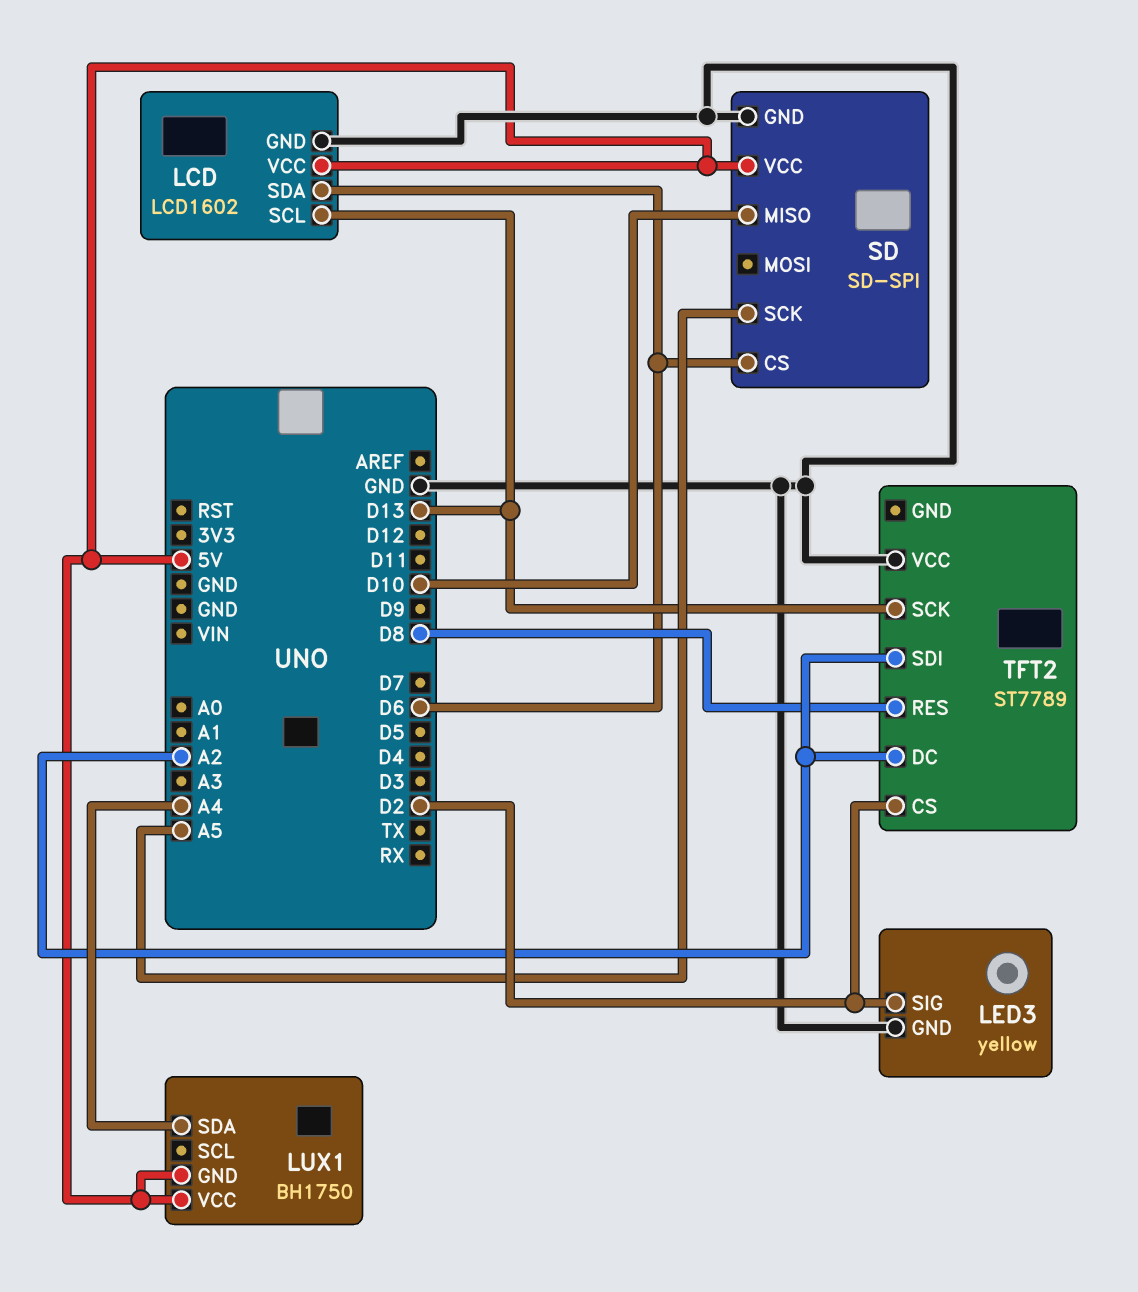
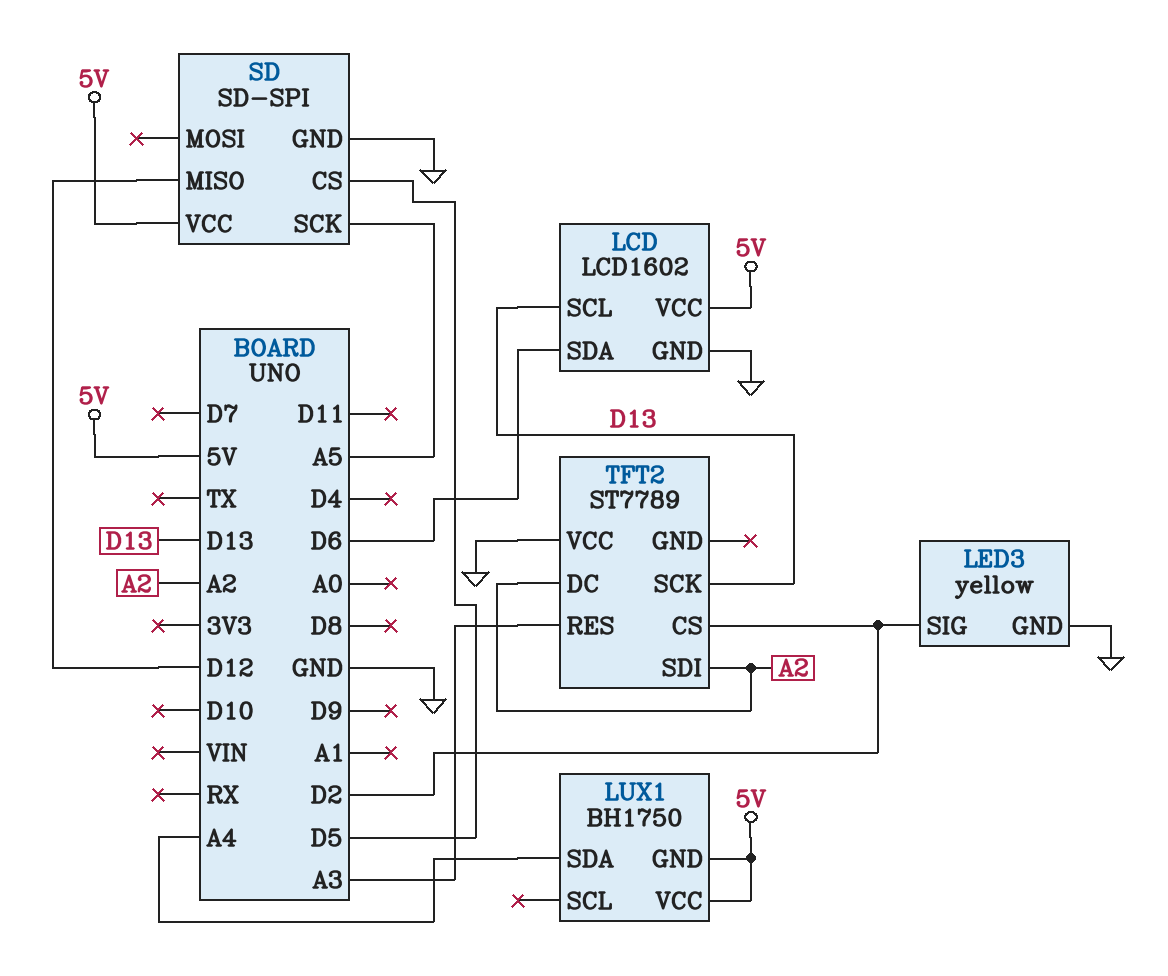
SD pin CS: D6 -> D5
SD pin MISO: D10 -> D12
TFT2 pin RES: D8 -> A3

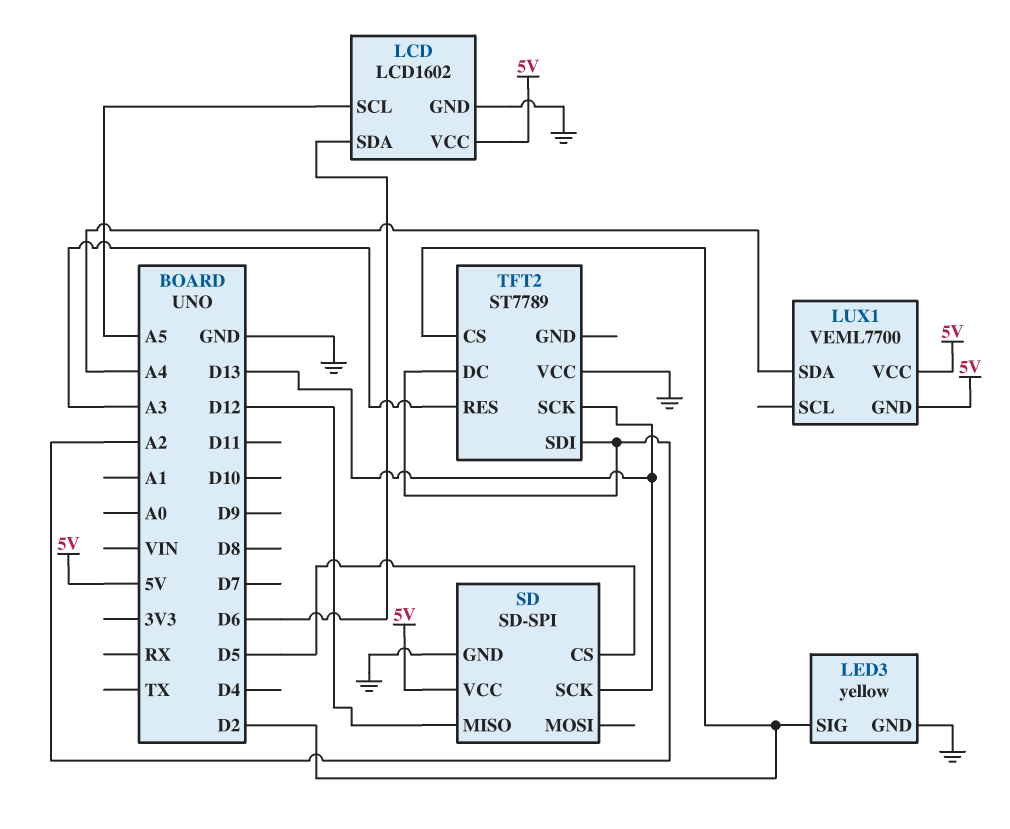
LCD pin SCL: D13 -> A5
LUX1: BH1750 -> VEML7700
SD pin SCK: A5 -> D13

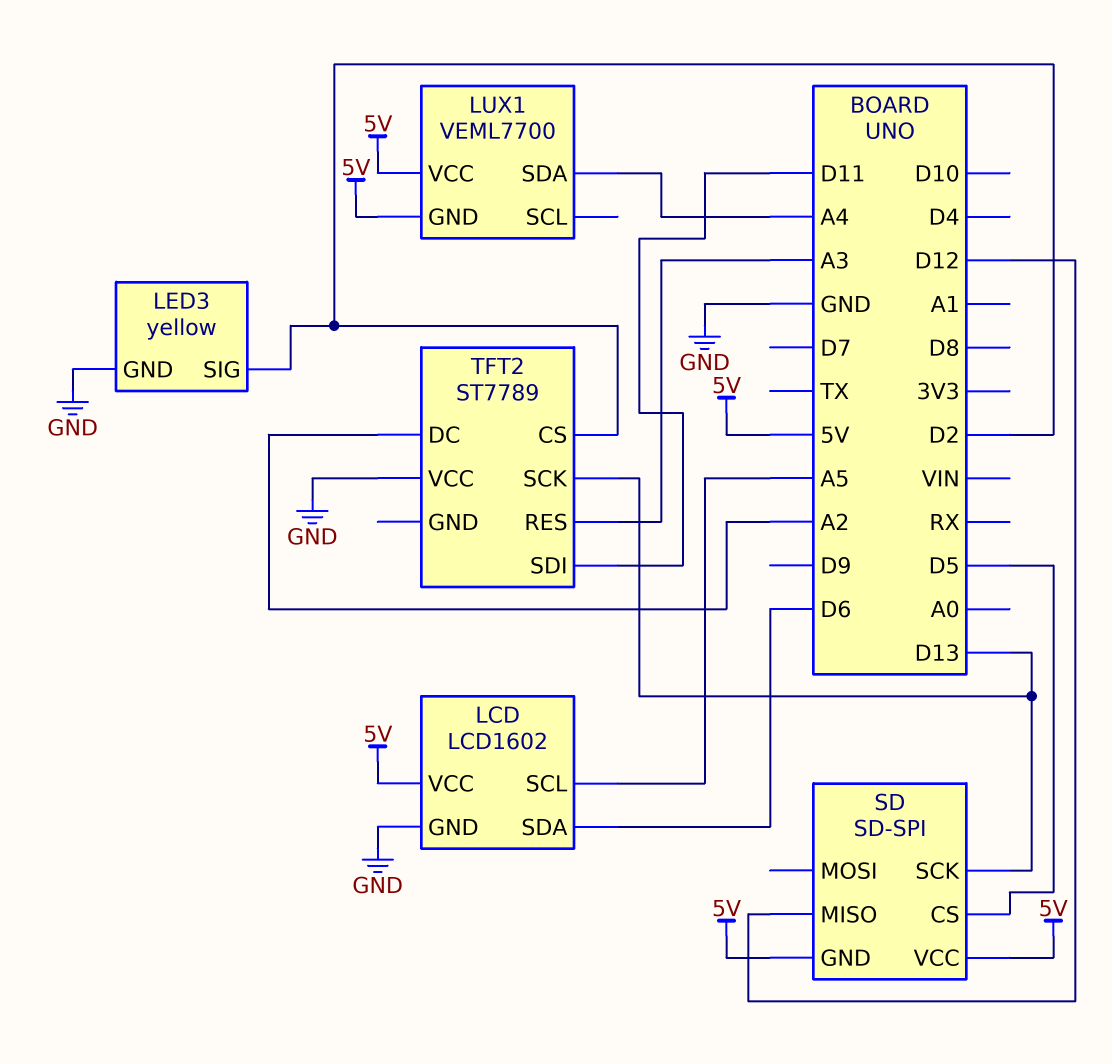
SD pin GND: GND -> 5V
TFT2 pin SDI: A2 -> D11

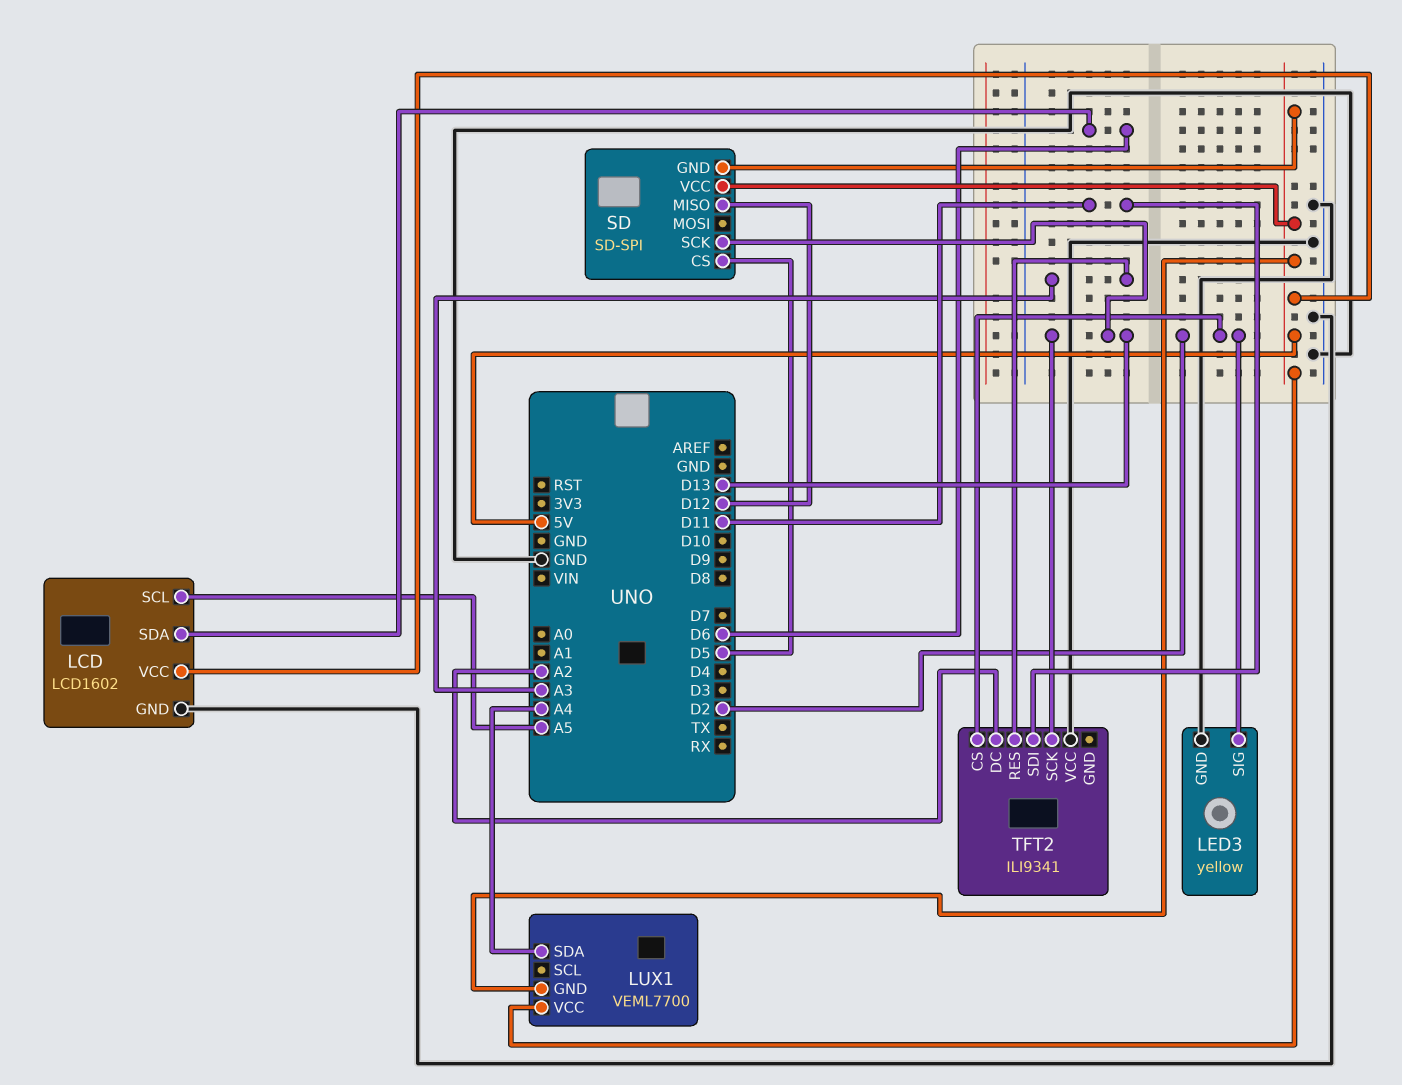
TFT2: ST7789 -> ILI9341

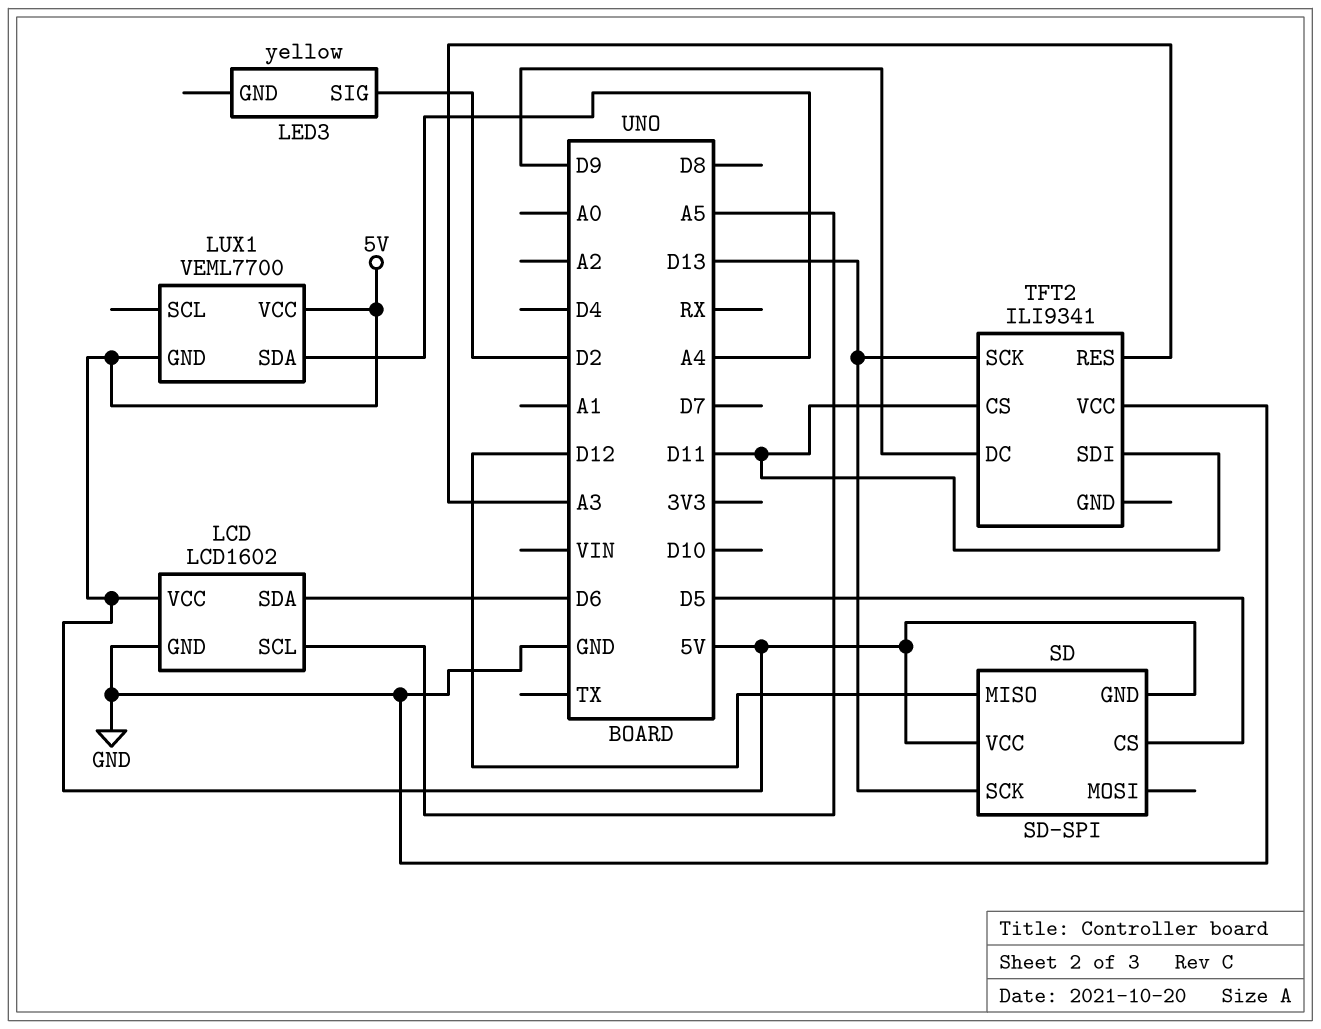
LED3 pin GND: GND -> none
TFT2 pin CS: D2 -> D11
TFT2 pin DC: A2 -> D9

